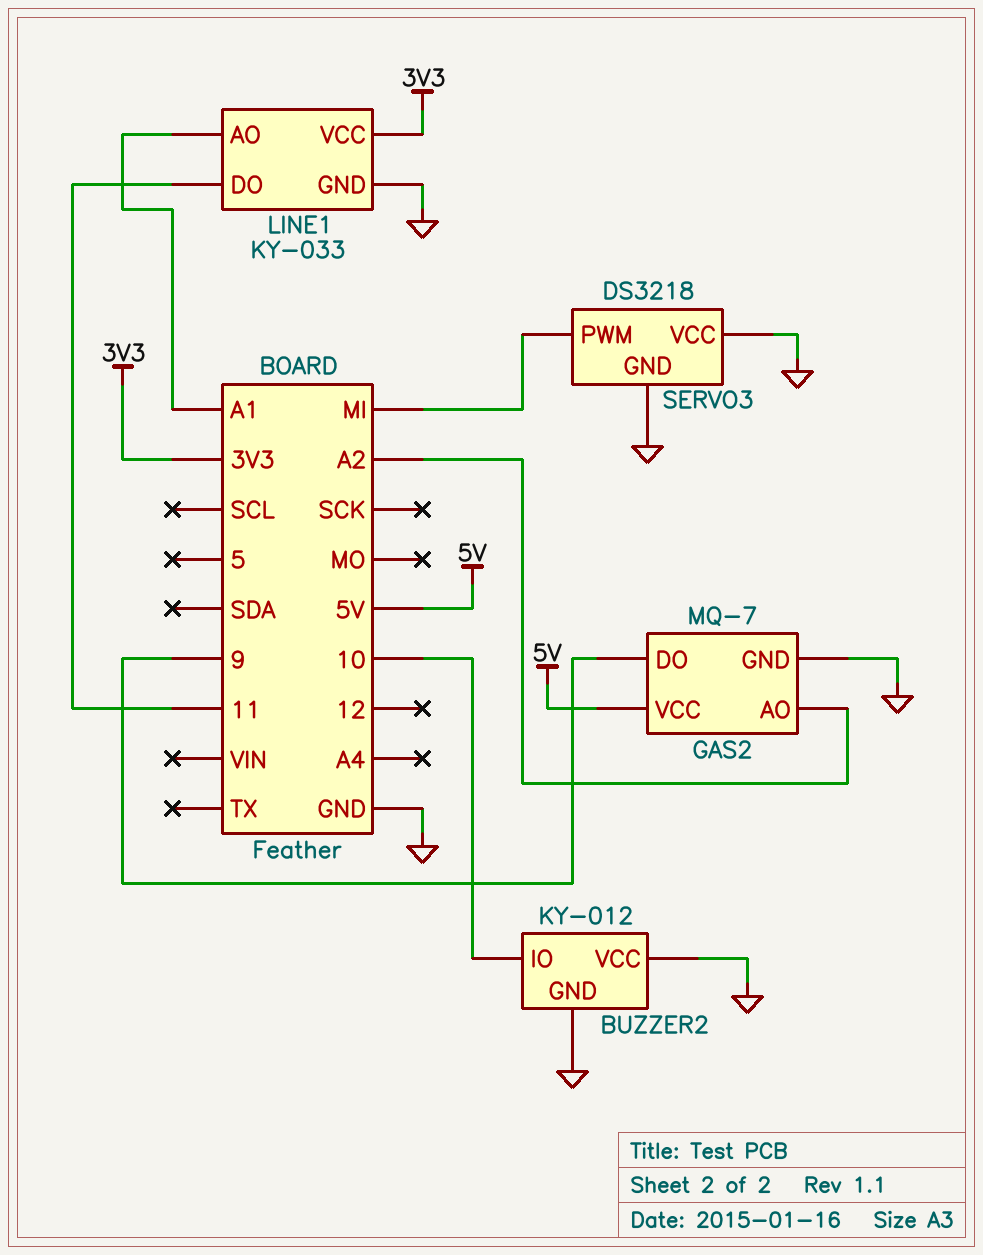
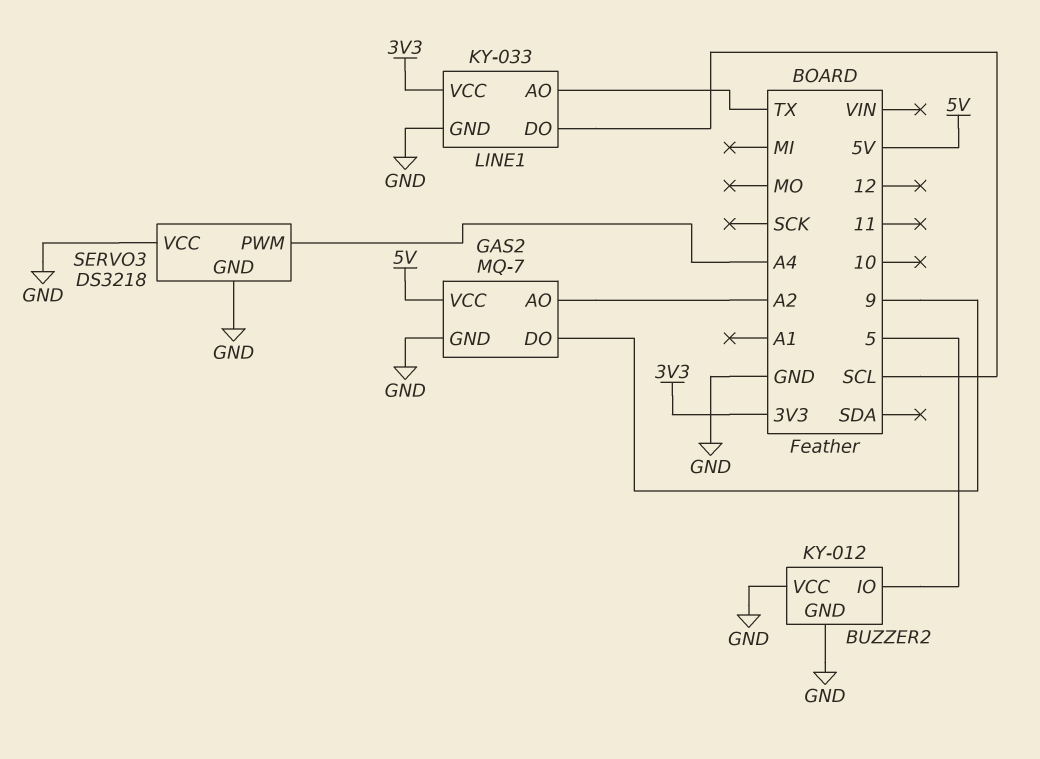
BUZZER2 pin IO: 10 -> 5
LINE1 pin AO: A1 -> TX
LINE1 pin DO: 11 -> SCL
SERVO3 pin PWM: MI -> A4

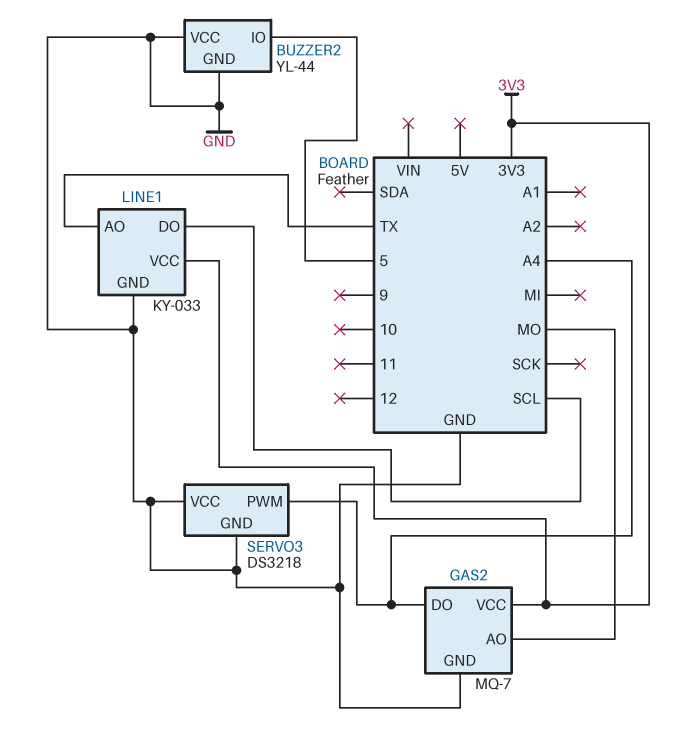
BUZZER2: KY-012 -> YL-44
GAS2 pin AO: A2 -> MO
GAS2 pin DO: 9 -> A4
GAS2 pin VCC: 5V -> 3V3

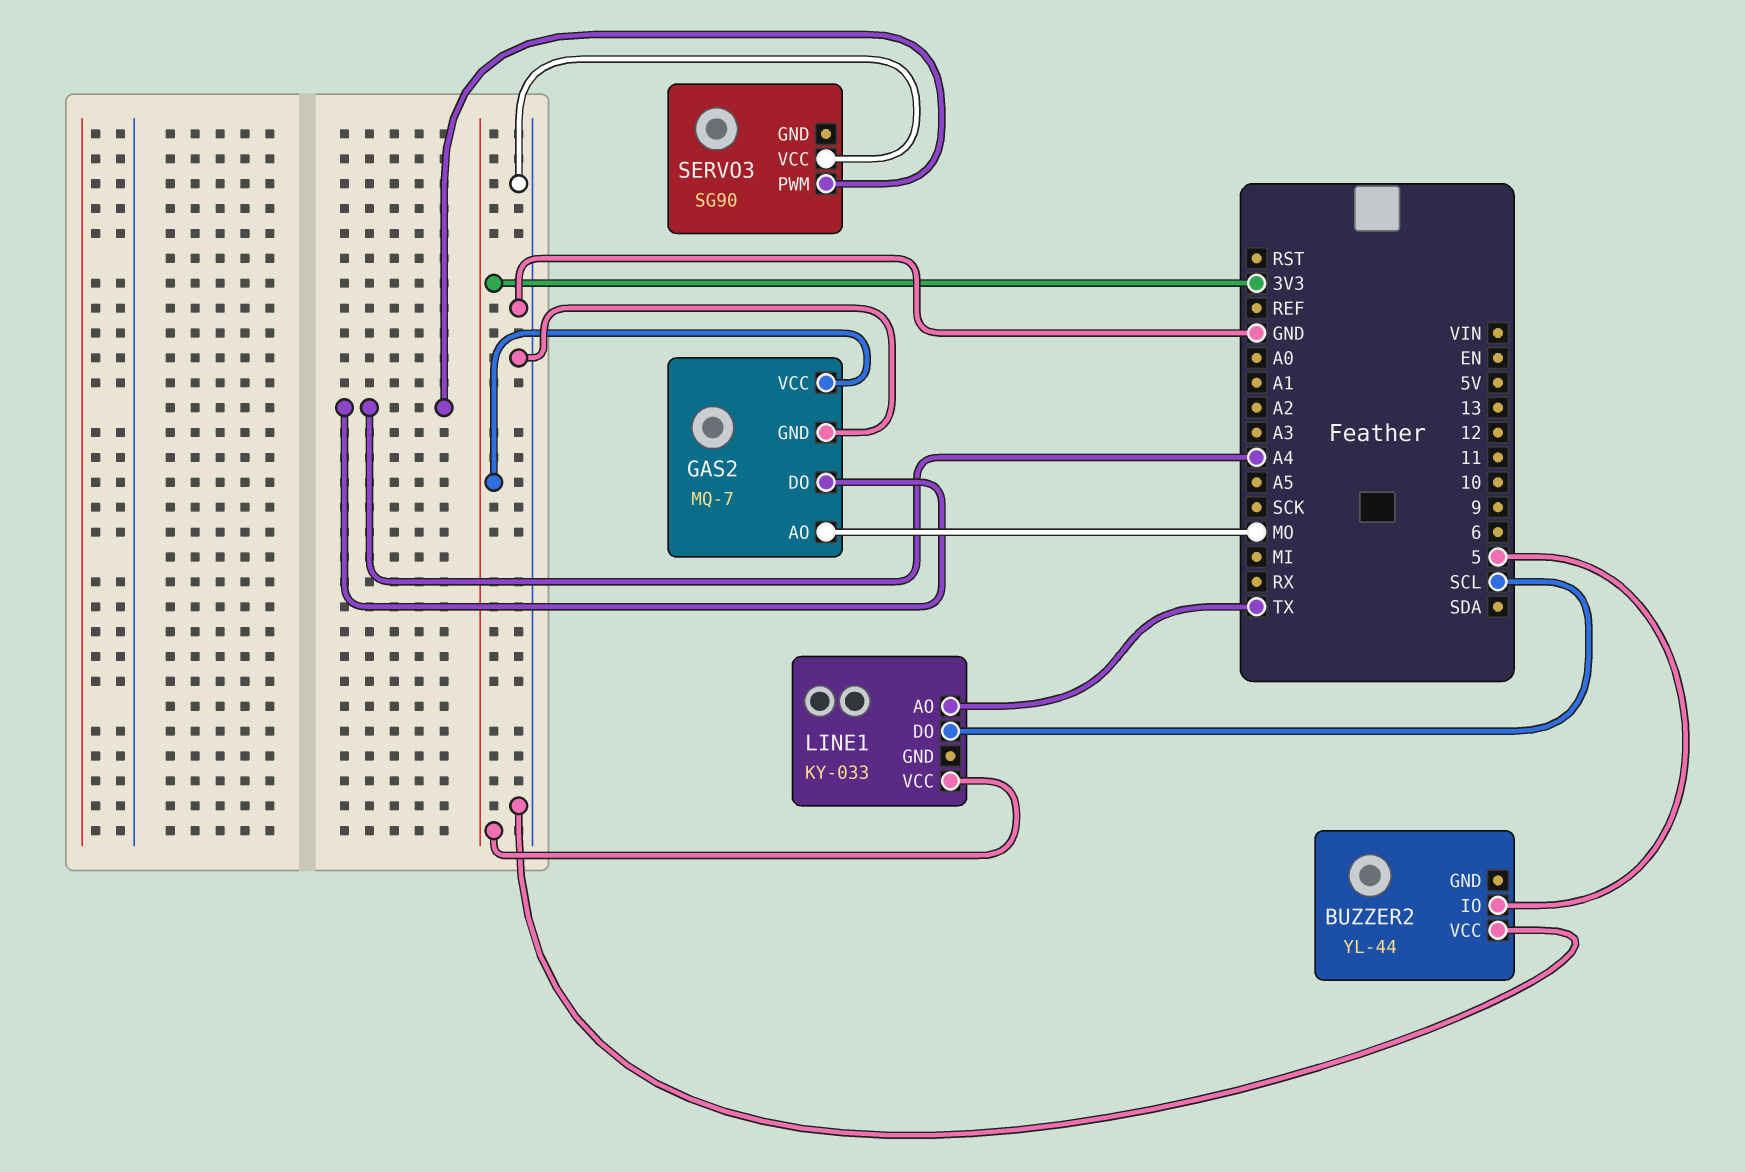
BUZZER2 pin GND: GND -> none
LINE1 pin GND: GND -> none
SERVO3: DS3218 -> SG90
SERVO3 pin GND: GND -> none

